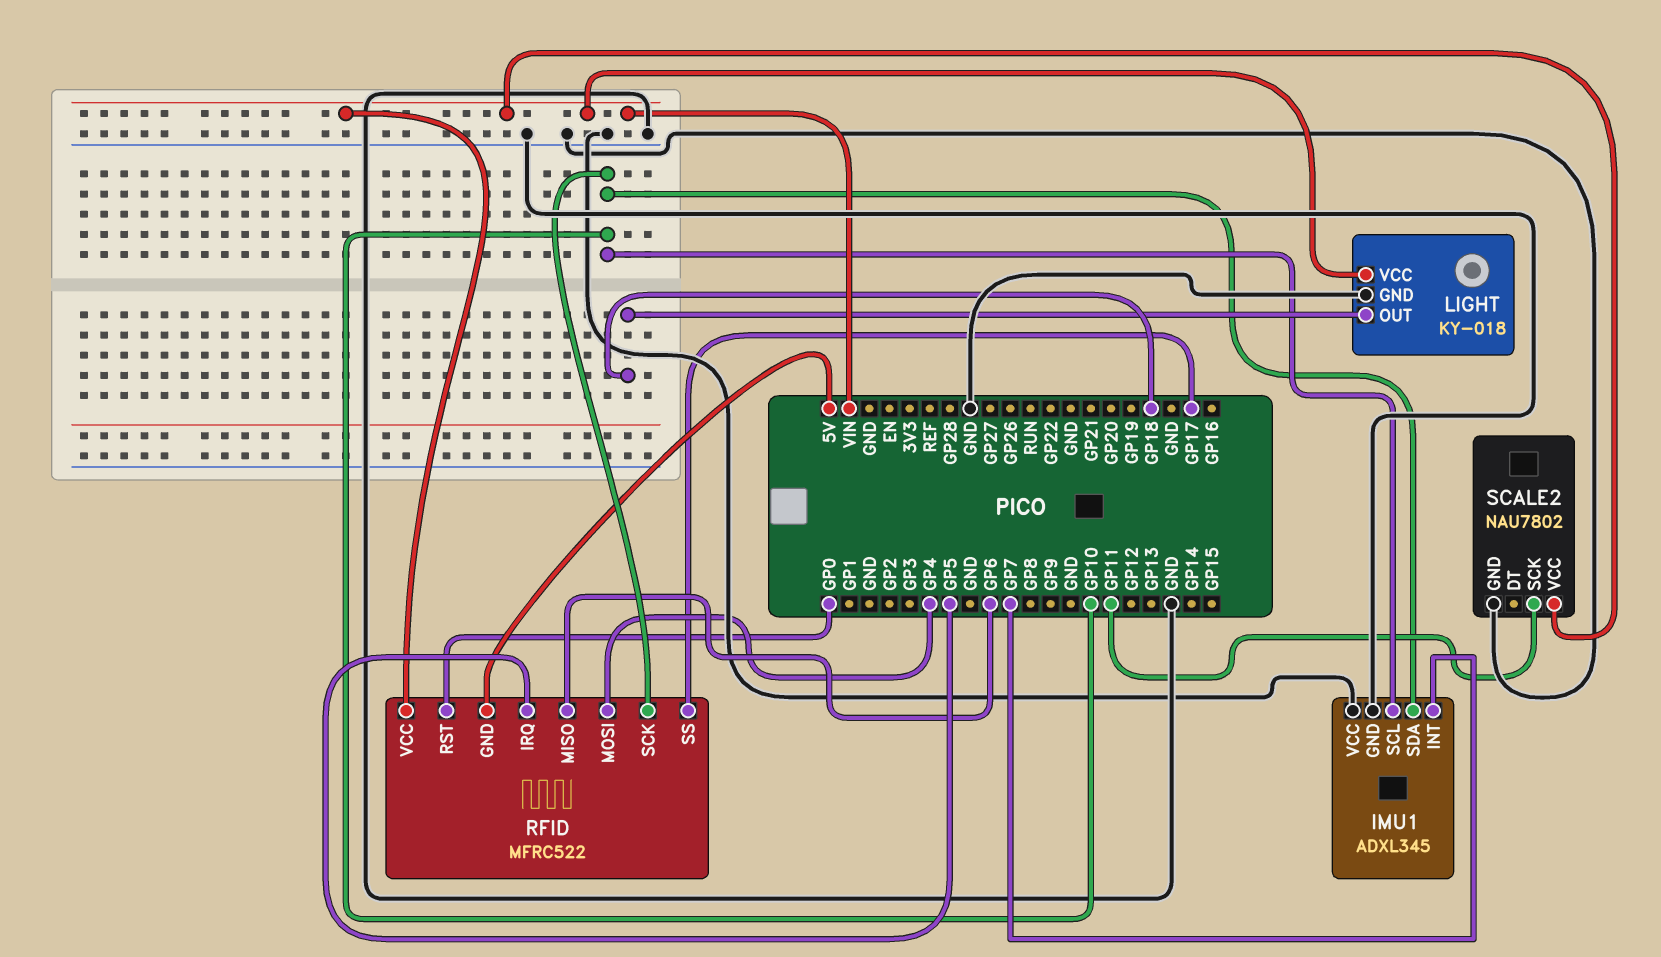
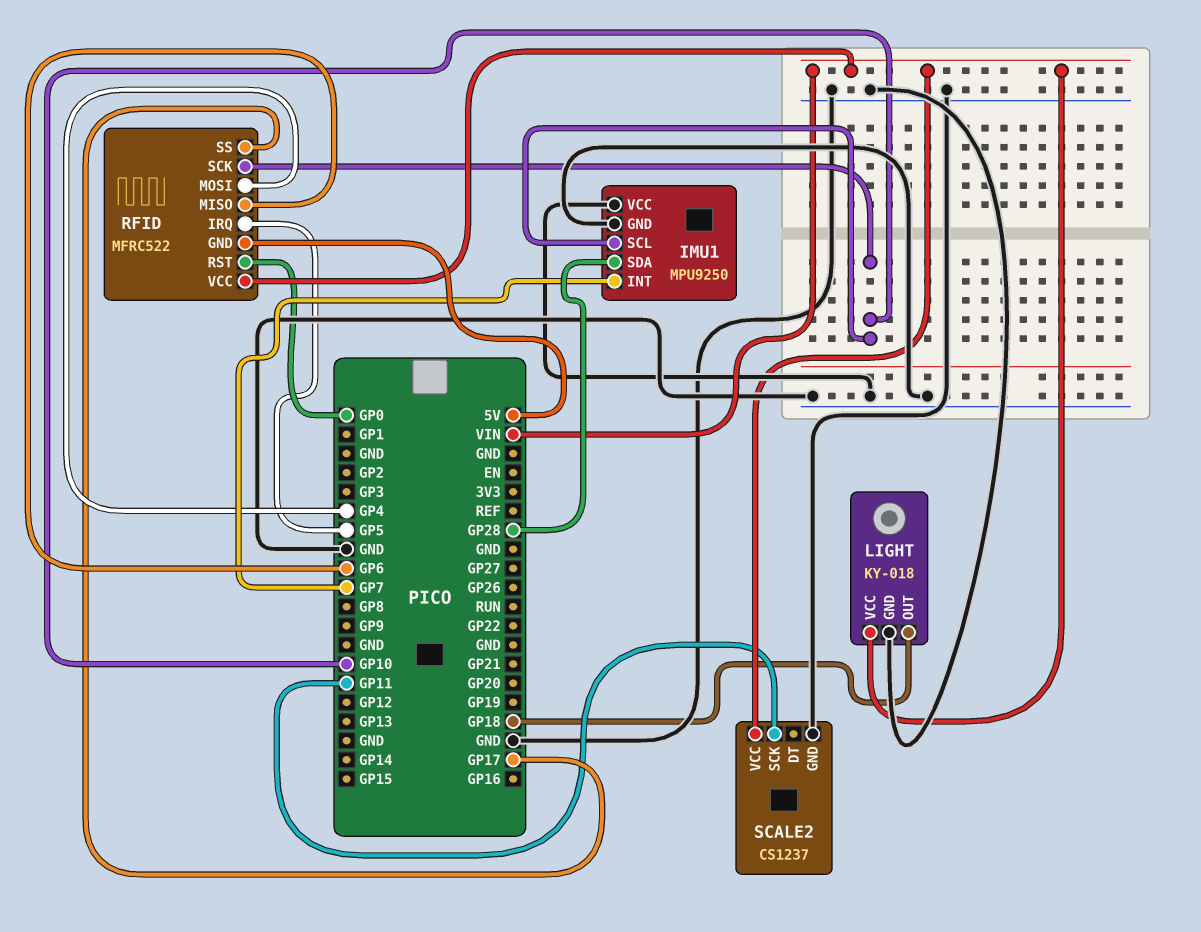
IMU1: ADXL345 -> MPU9250
IMU1 pin SDA: GP10 -> GP28
SCALE2: NAU7802 -> CS1237

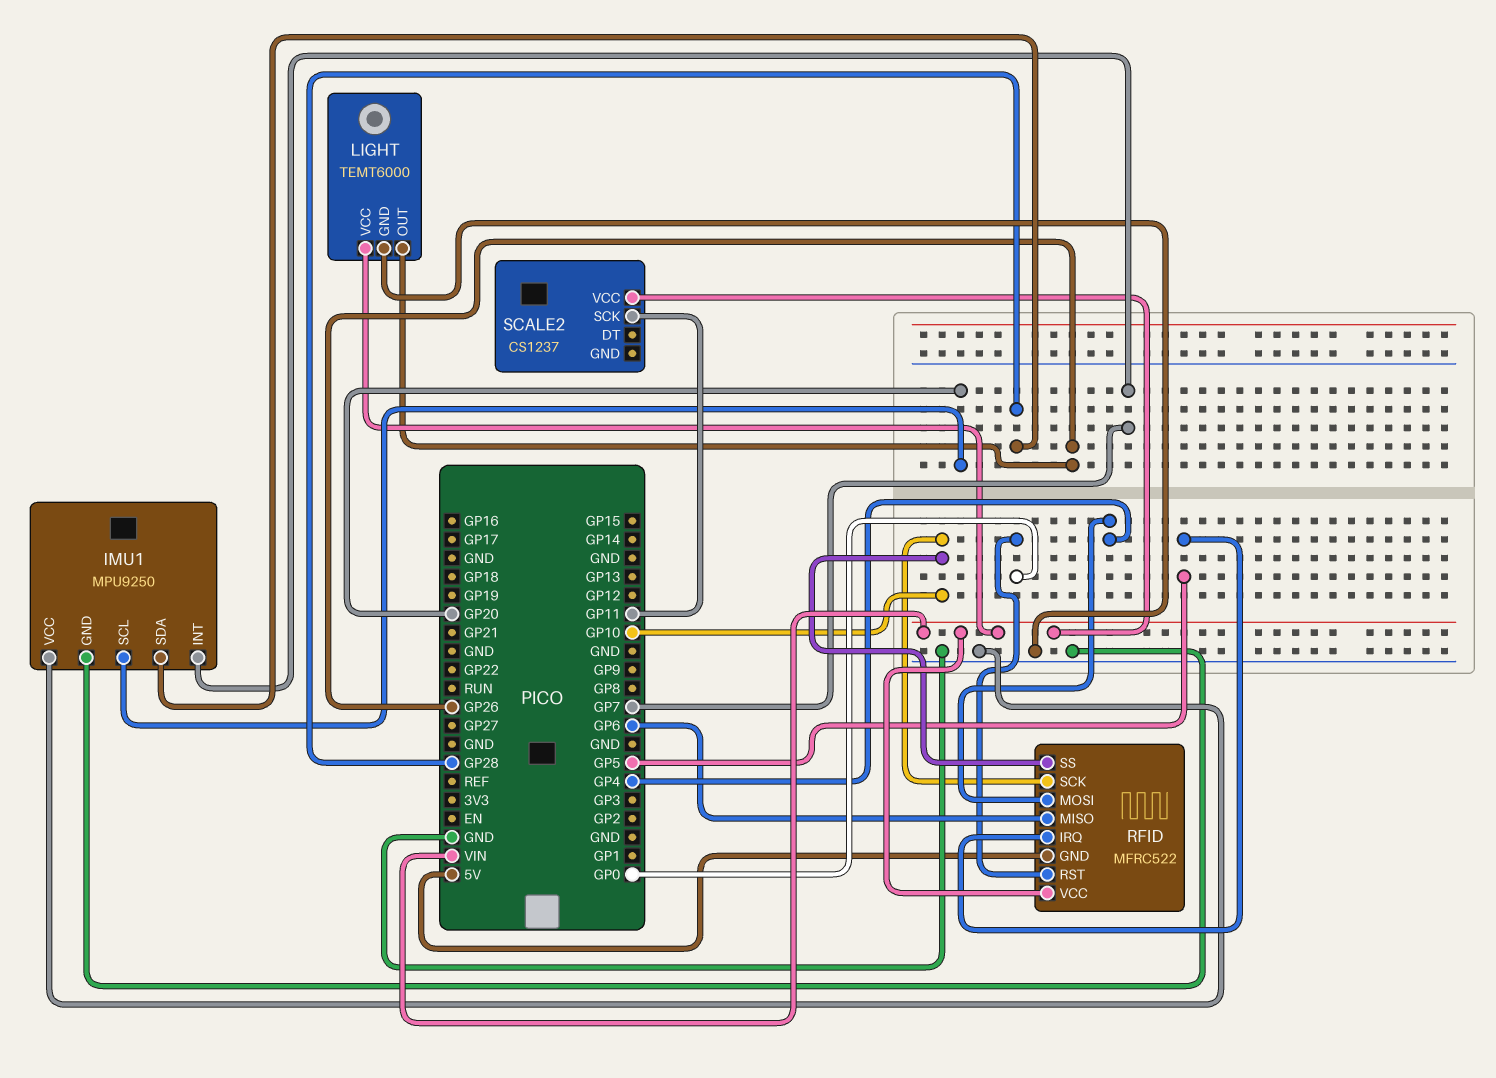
IMU1 pin SCL: GP10 -> GP20
LIGHT: KY-018 -> TEMT6000
LIGHT pin OUT: GP18 -> GP26
RFID pin SS: GP17 -> GP10
SCALE2 pin GND: GND -> none

